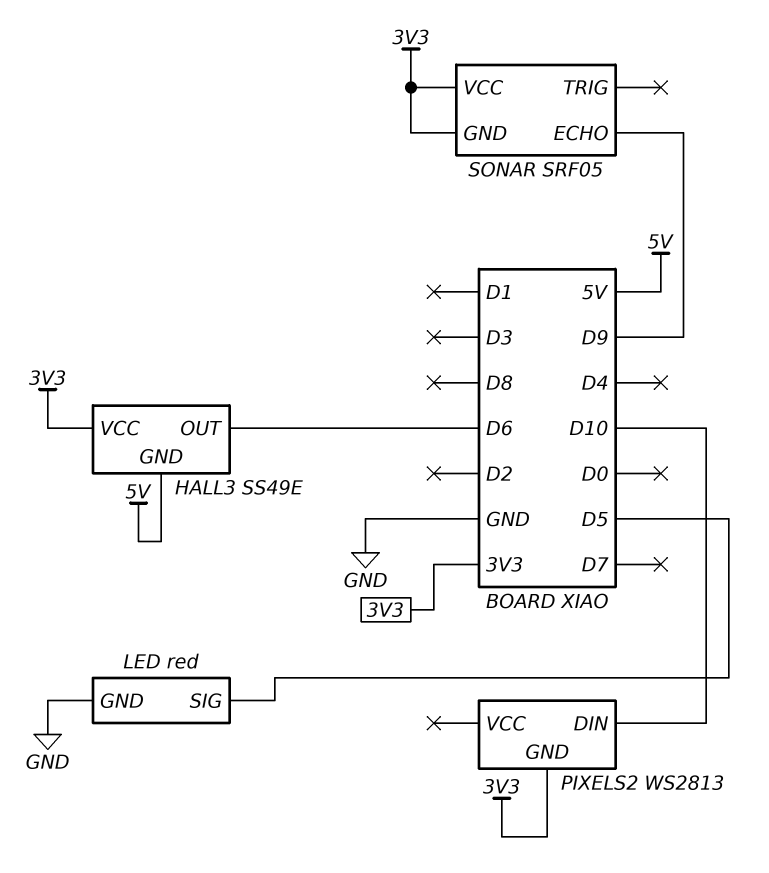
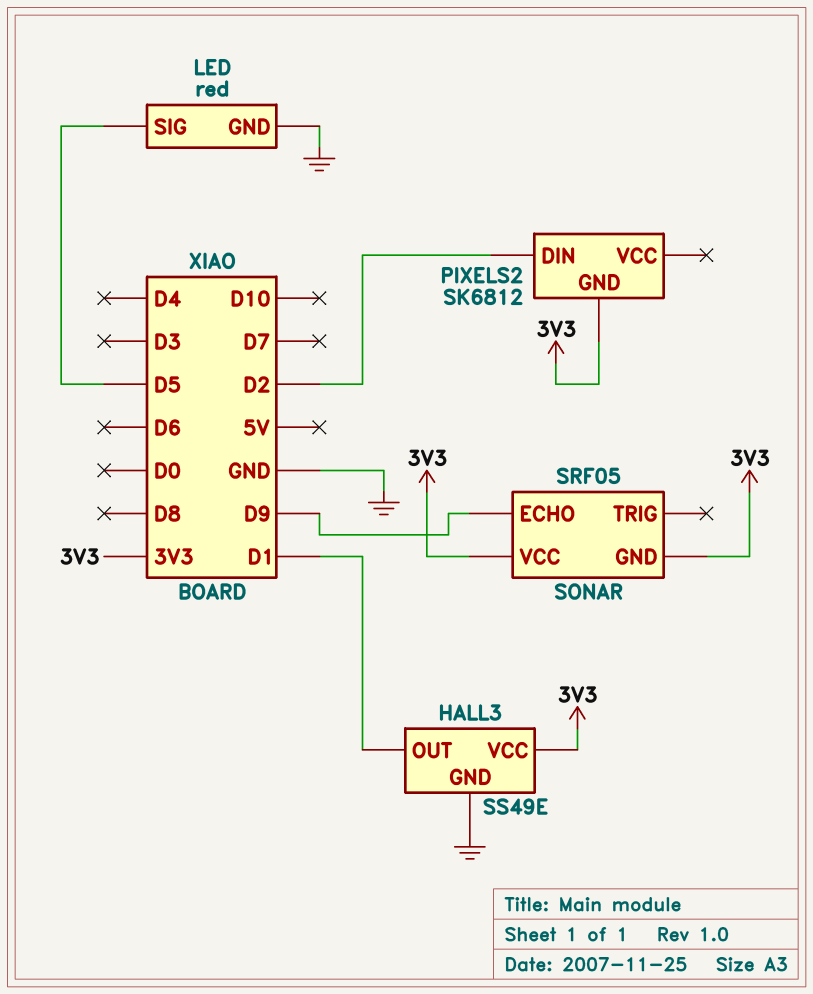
HALL3 pin GND: 5V -> GND
HALL3 pin OUT: D6 -> D1
PIXELS2: WS2813 -> SK6812
PIXELS2 pin DIN: D10 -> D2

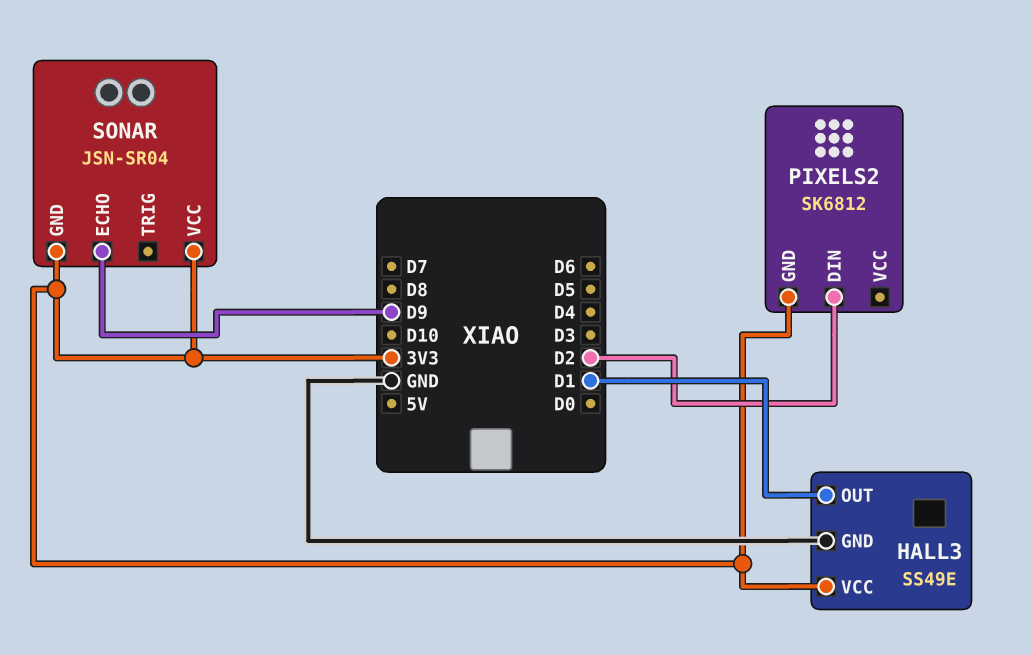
LED: red -> none
LED pin GND: GND -> none
LED pin SIG: D5 -> none
SONAR: SRF05 -> JSN-SR04

